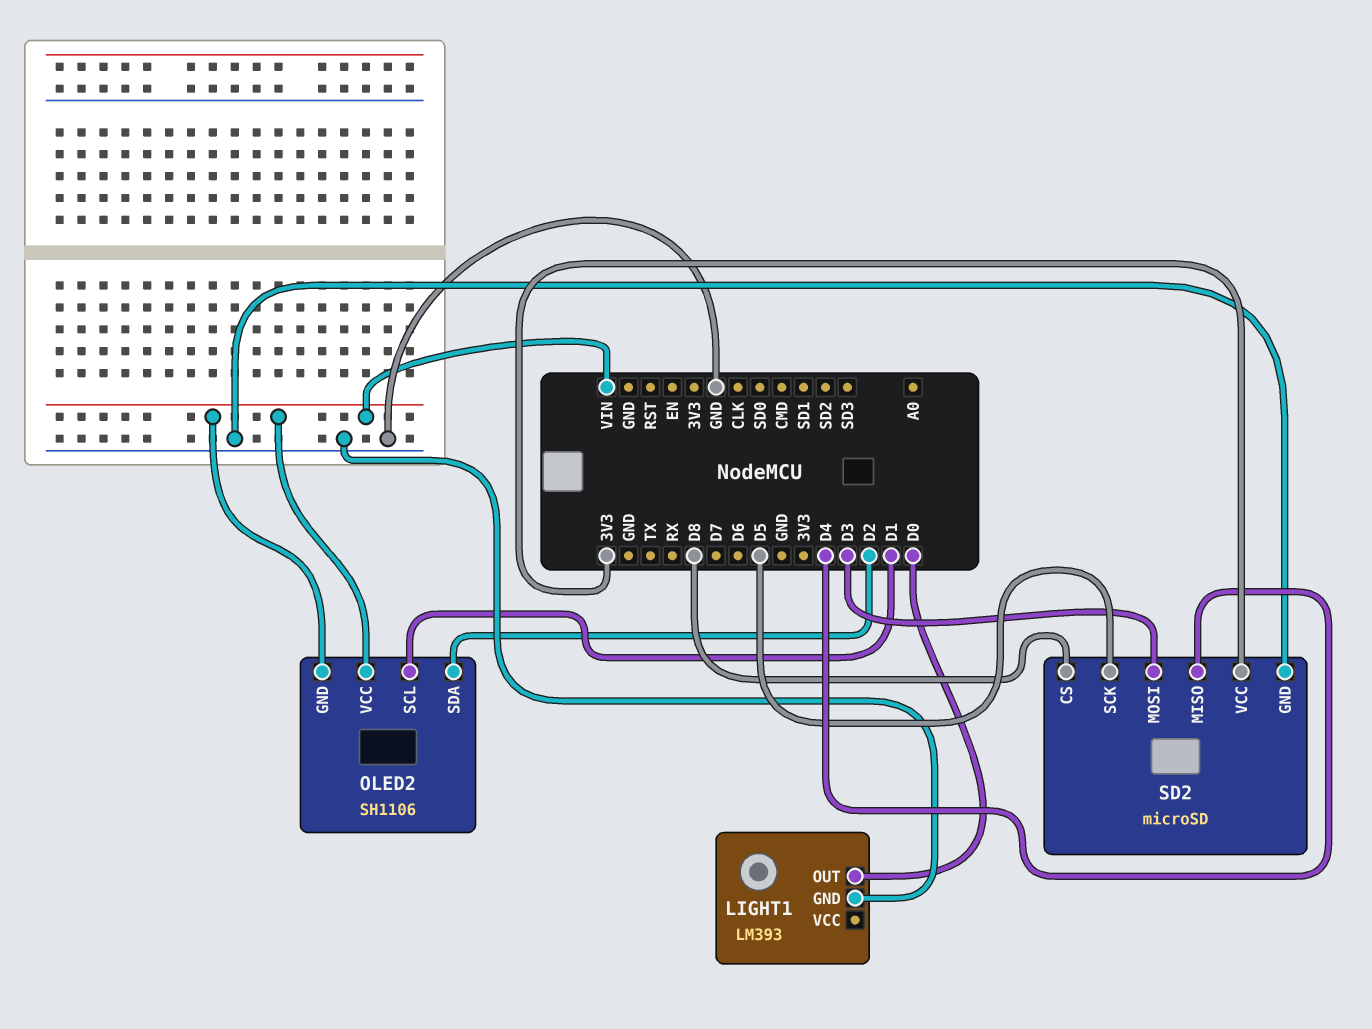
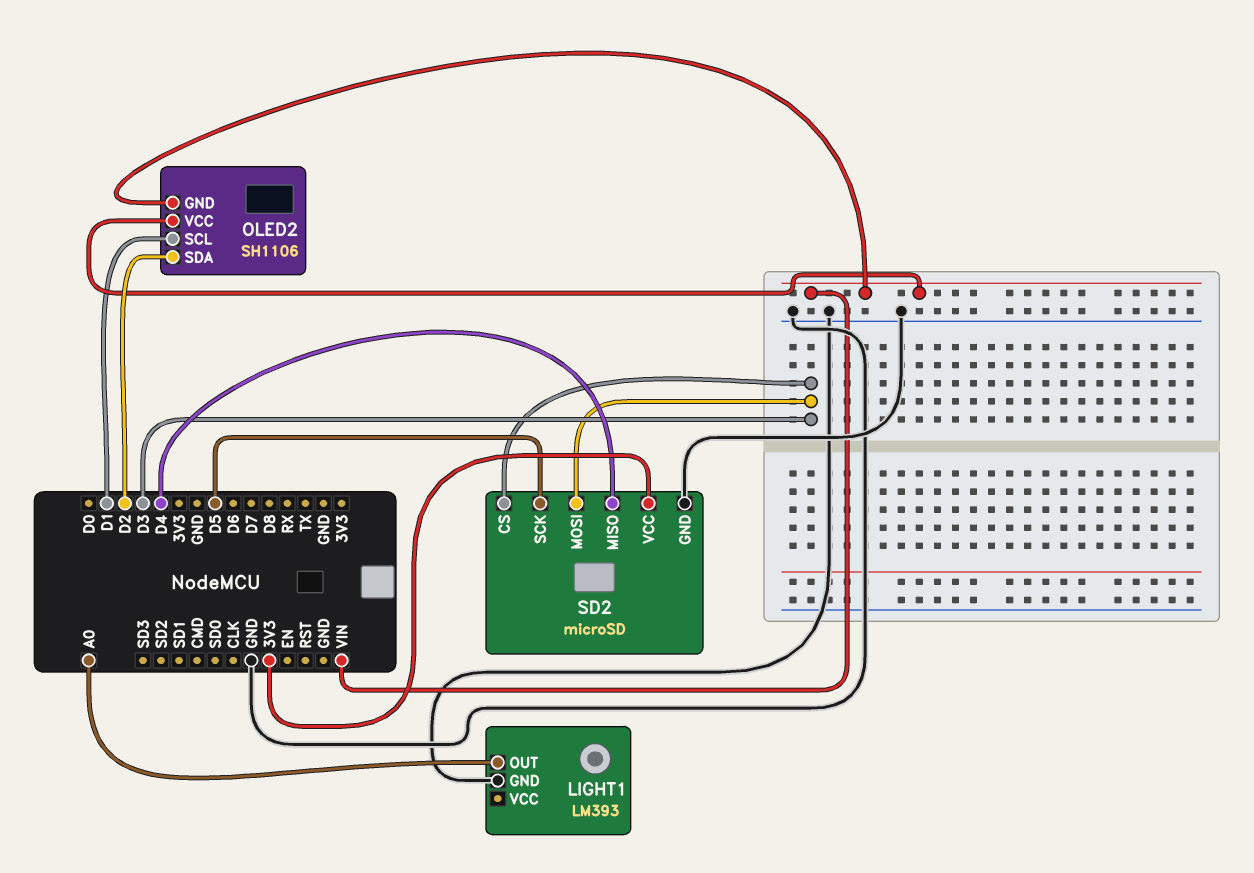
LIGHT1 pin OUT: D0 -> A0
SD2 pin CS: D8 -> D3

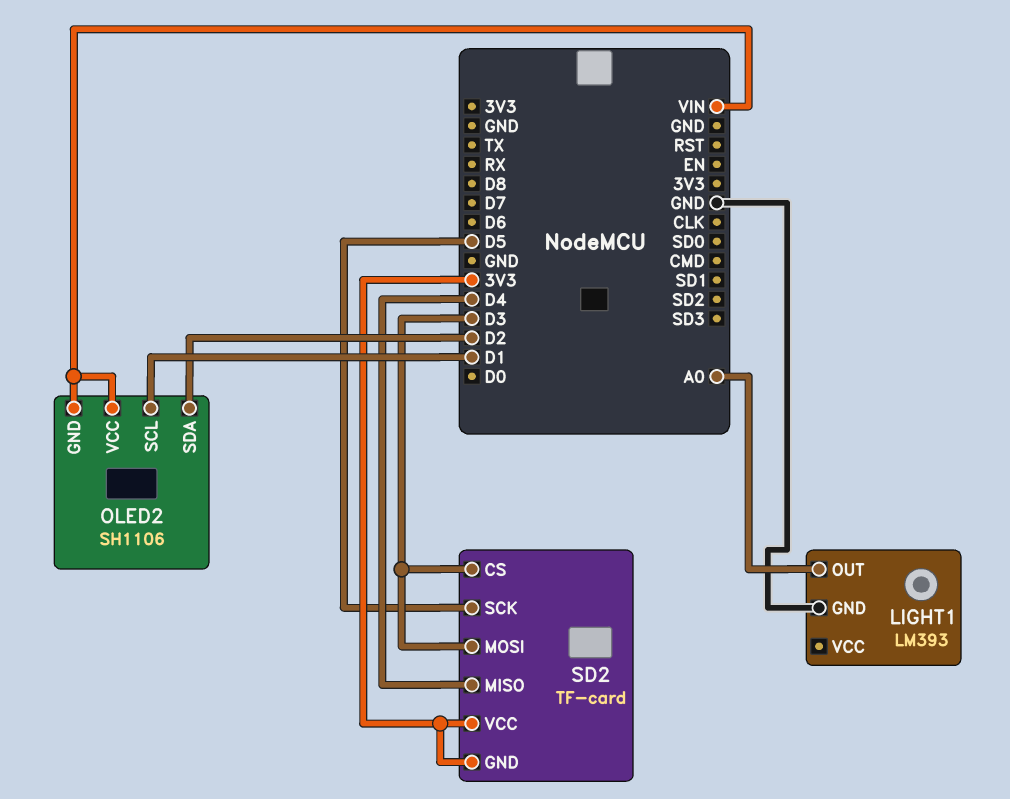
SD2: microSD -> TF-card
SD2 pin GND: GND -> 3V3

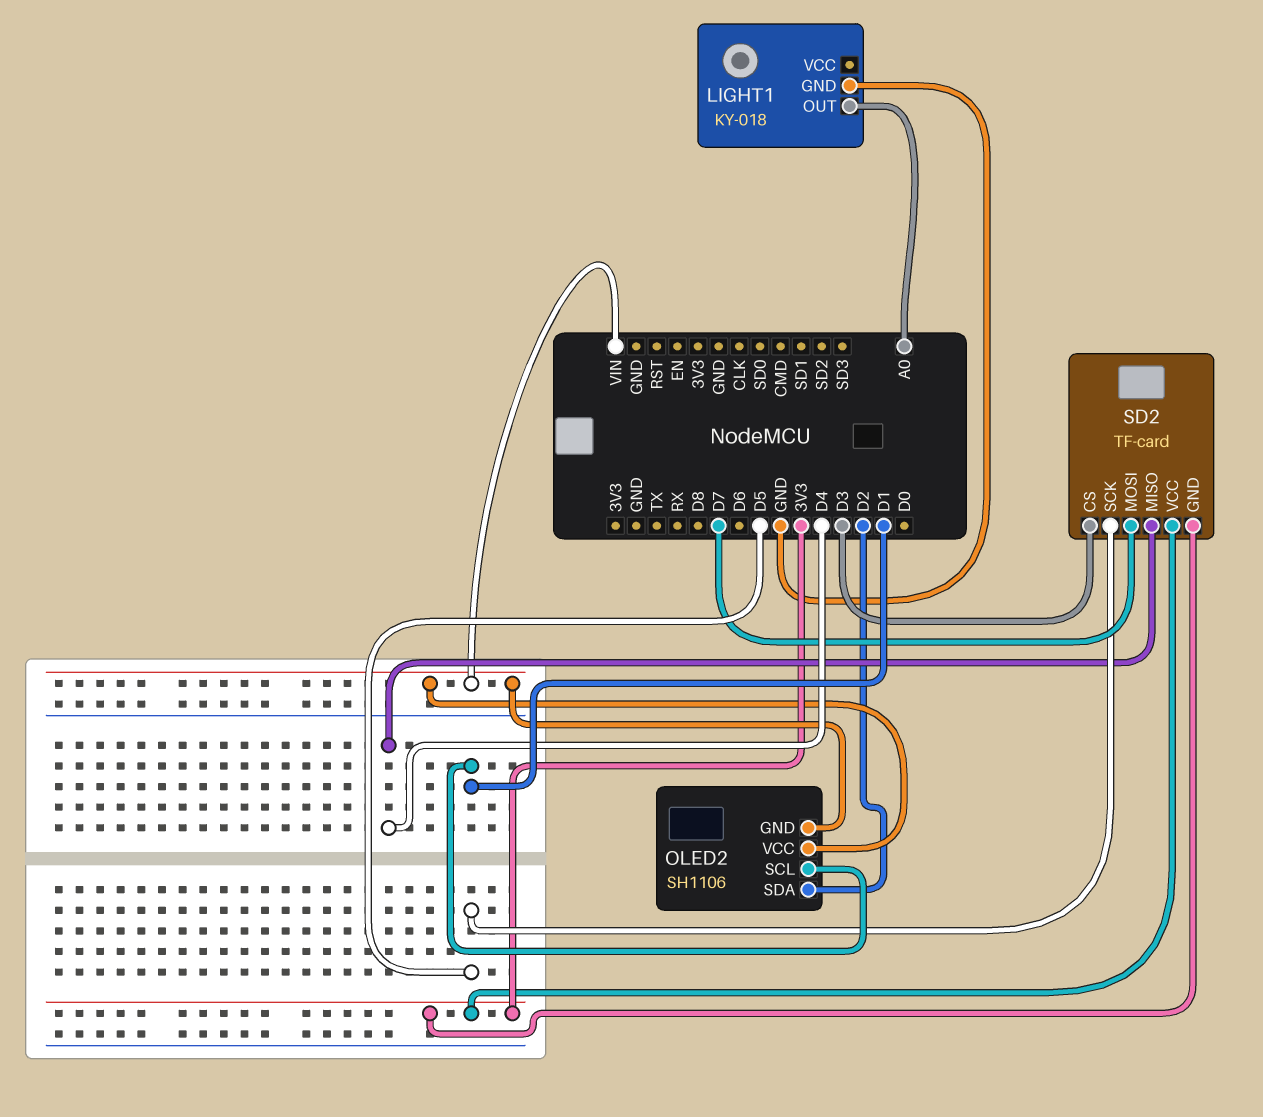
LIGHT1: LM393 -> KY-018
SD2 pin MOSI: D3 -> D7

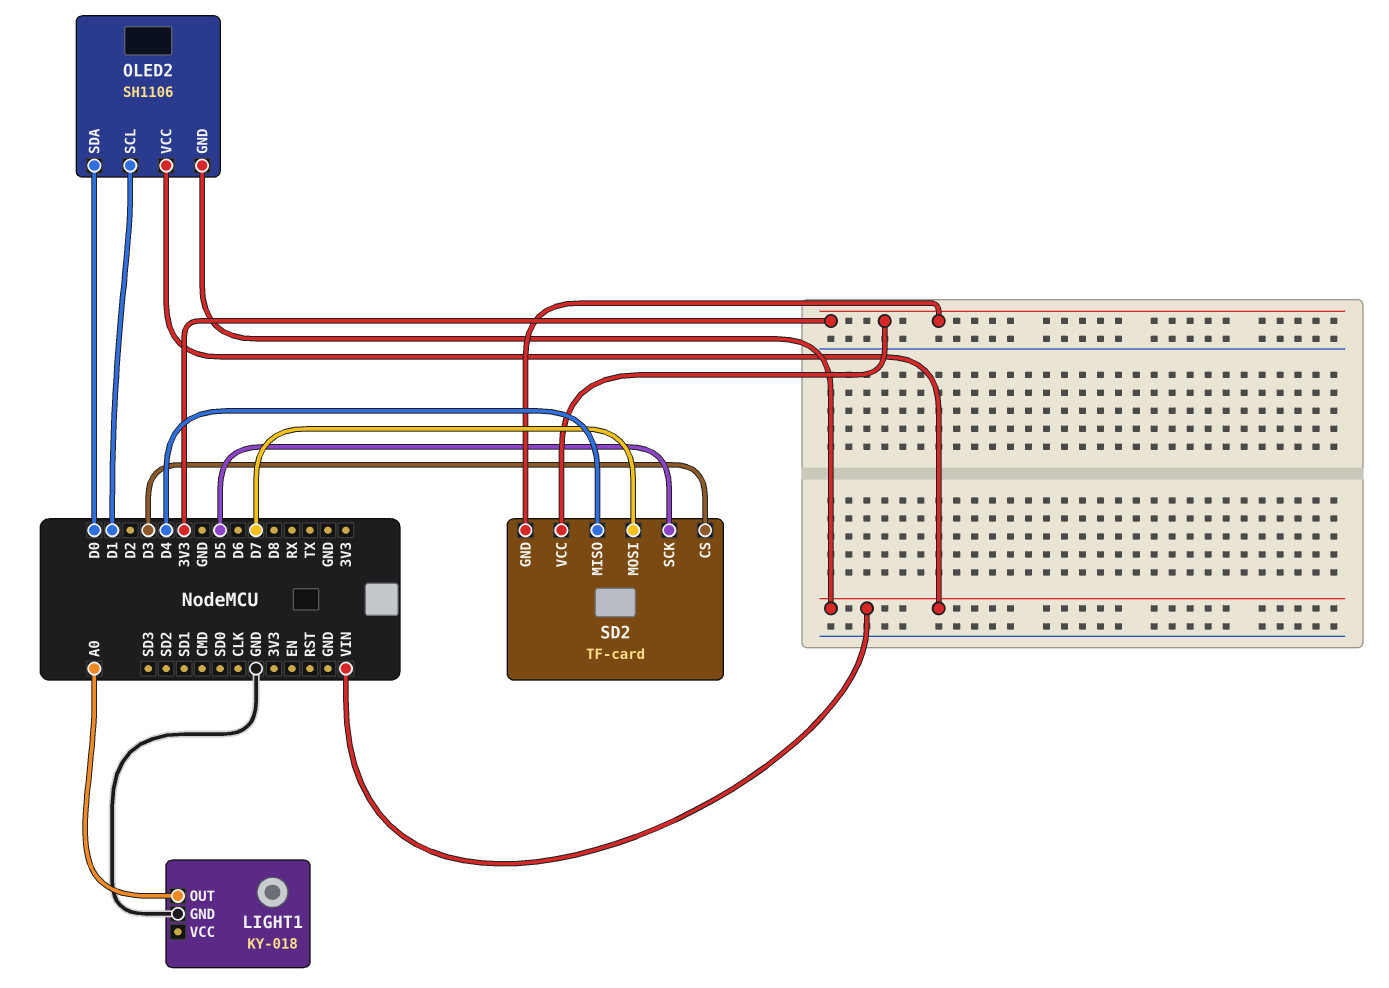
OLED2 pin SDA: D2 -> D0

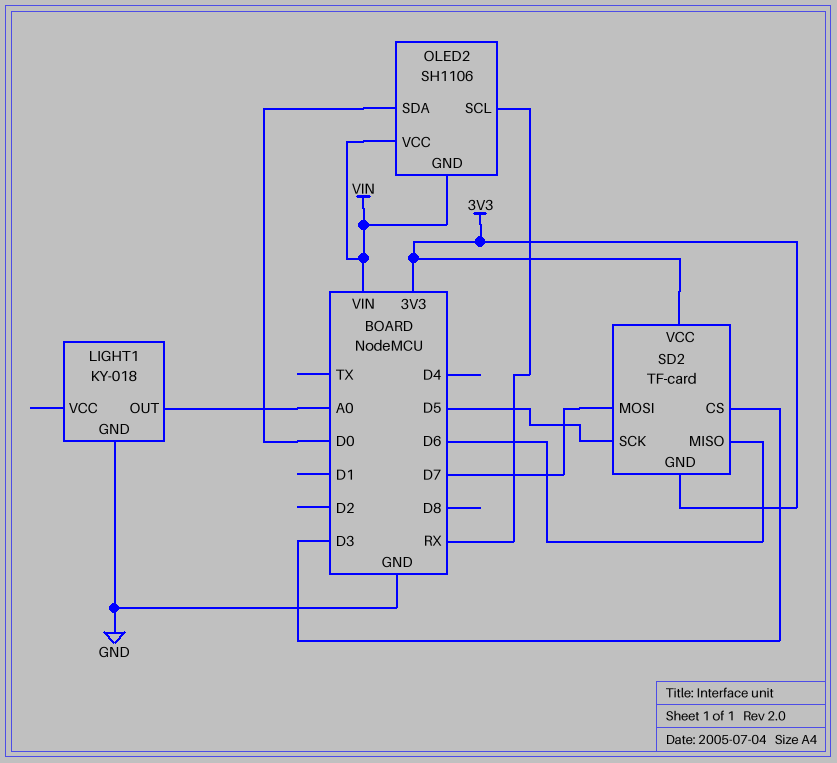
OLED2 pin SCL: D1 -> RX
SD2 pin MISO: D4 -> D6

